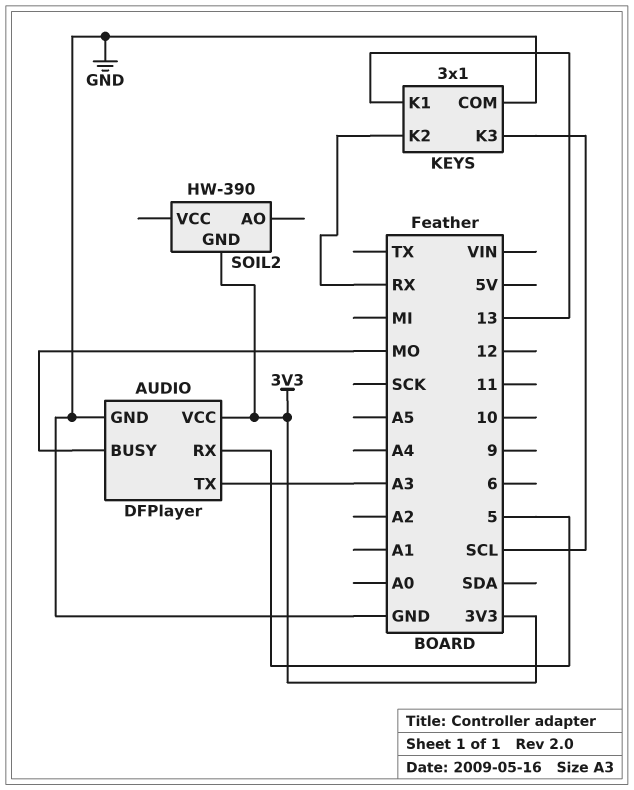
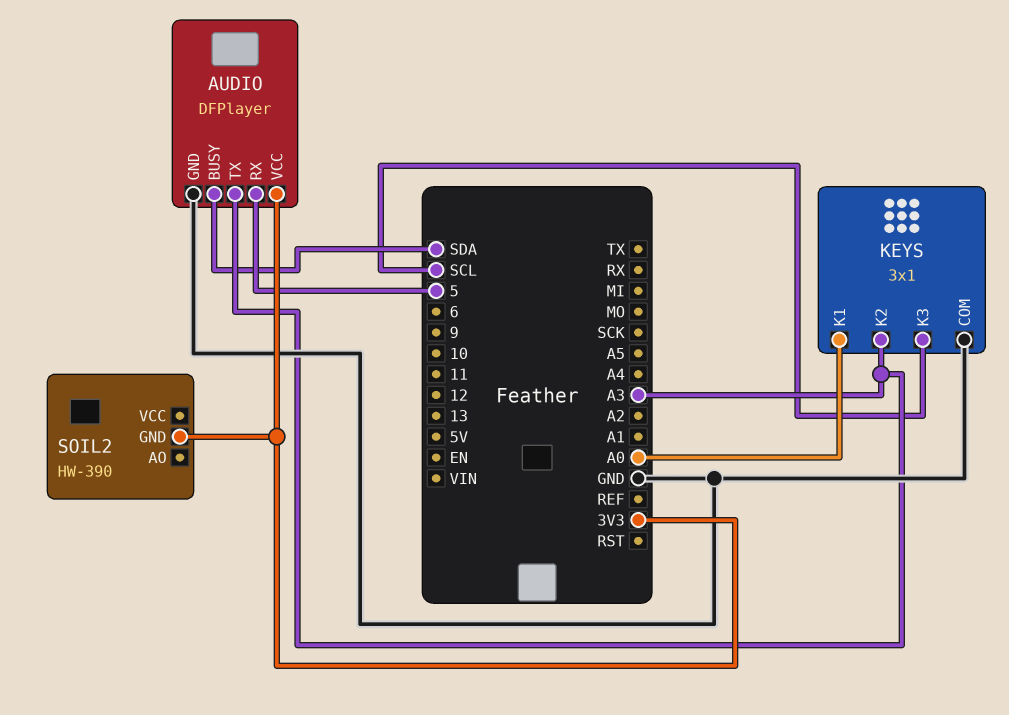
AUDIO pin BUSY: MO -> SDA
KEYS pin K1: 13 -> A0
KEYS pin K2: RX -> A3

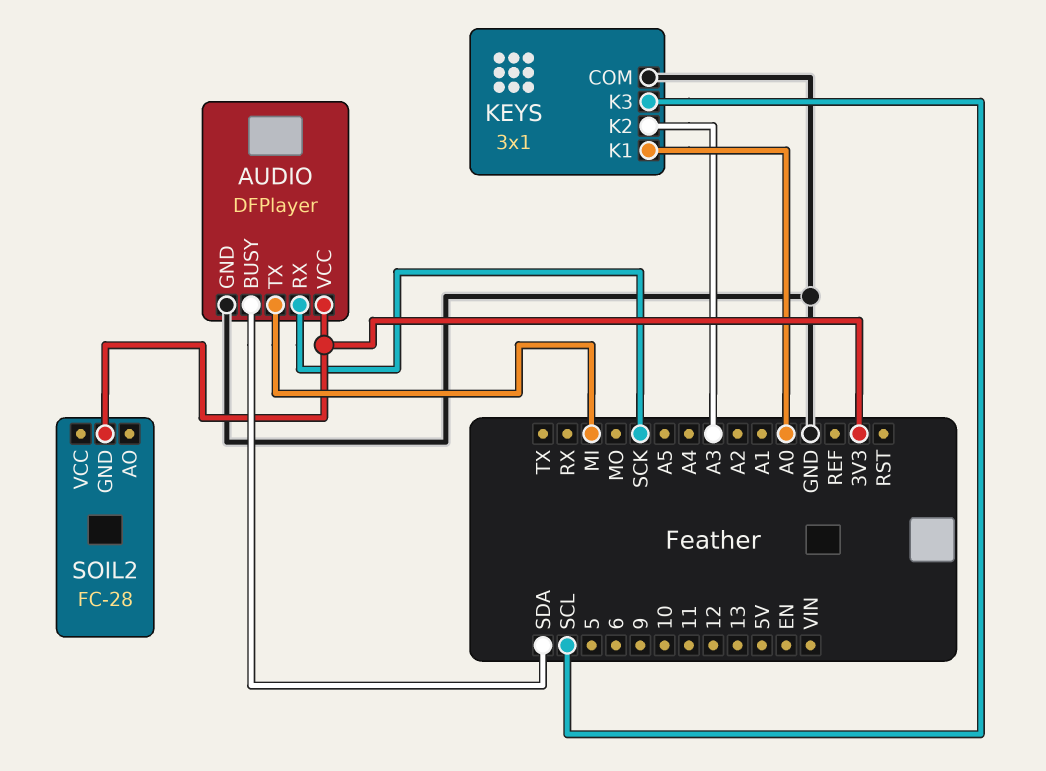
AUDIO pin RX: 5 -> SCK
AUDIO pin TX: A3 -> MI
SOIL2: HW-390 -> FC-28

